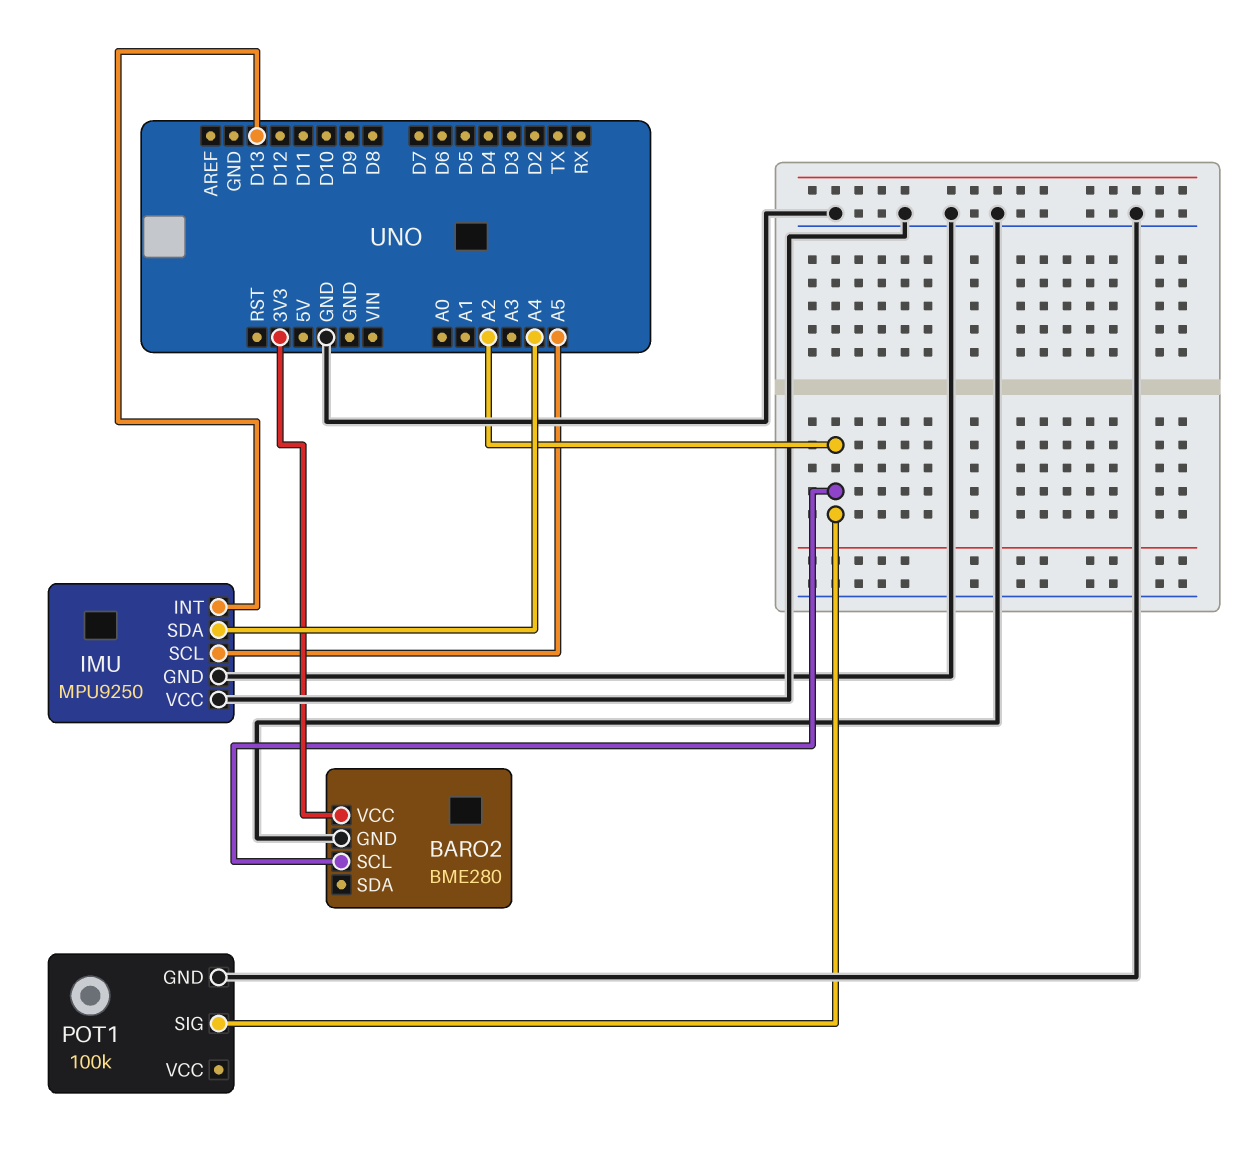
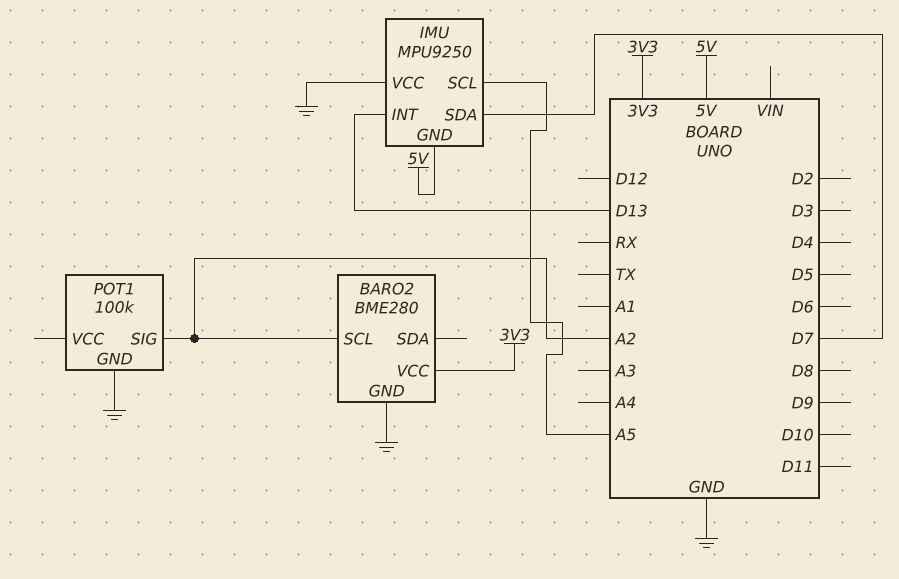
IMU pin GND: GND -> 5V
IMU pin SDA: A4 -> D7

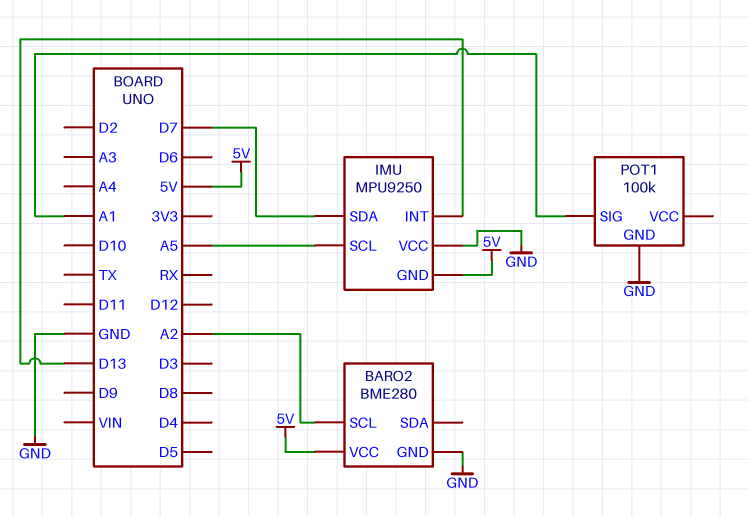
BARO2 pin VCC: 3V3 -> 5V
POT1 pin SIG: A2 -> A1

